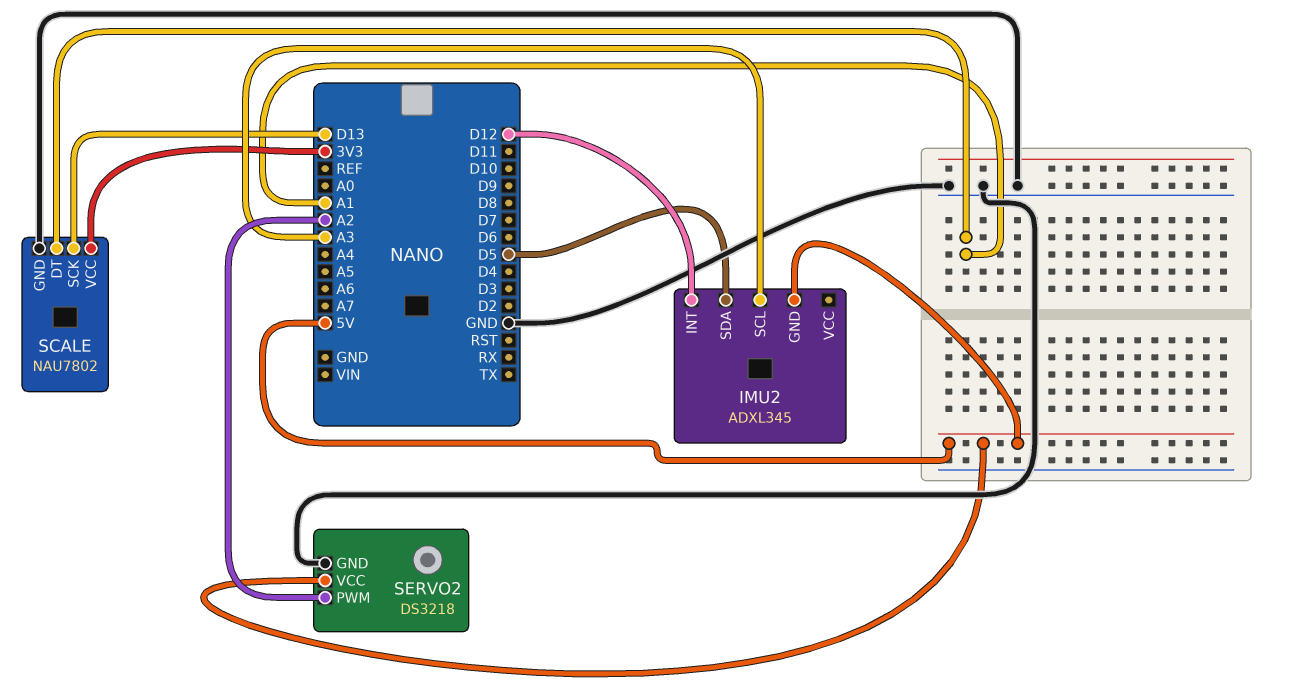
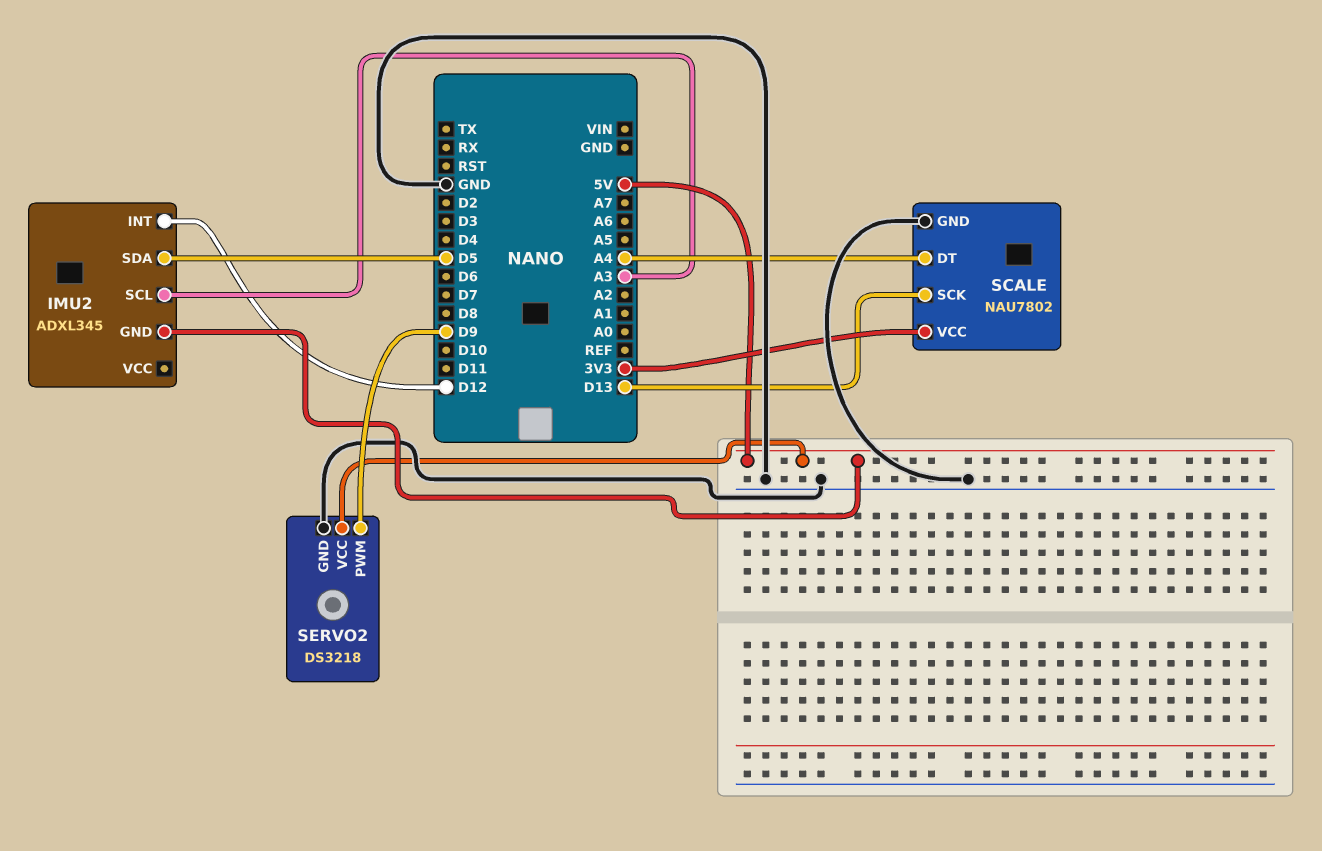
SCALE pin DT: A1 -> A4
SERVO2 pin PWM: A2 -> D9

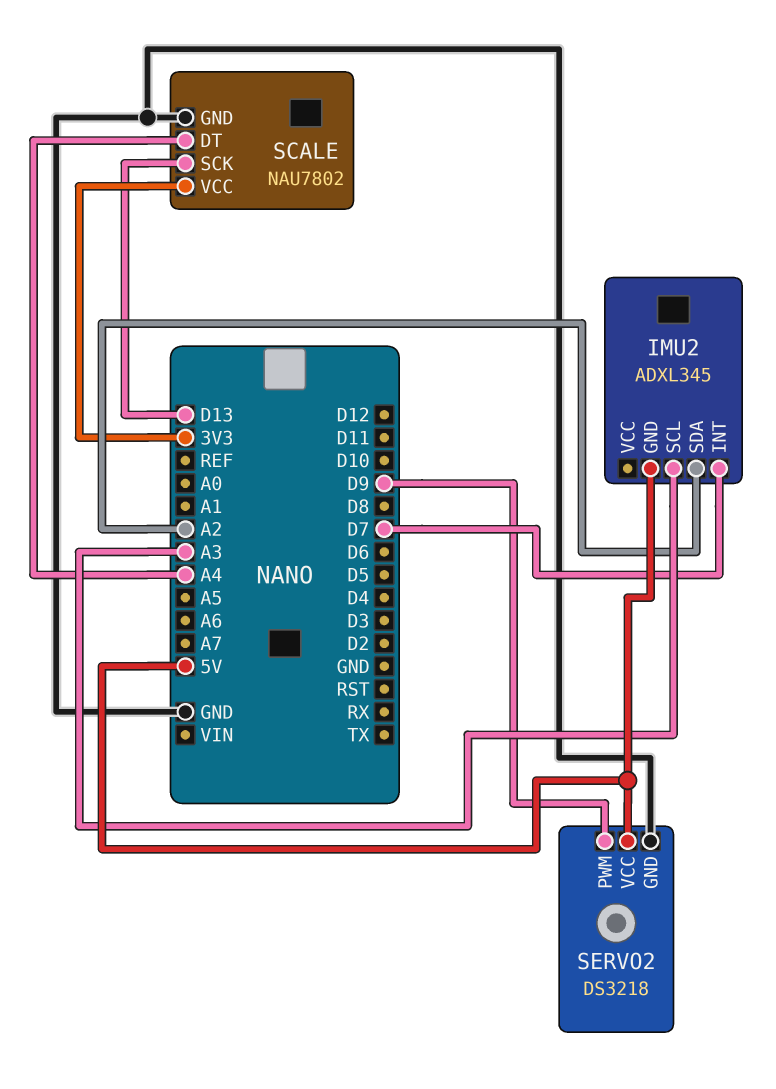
IMU2 pin INT: D12 -> D7
IMU2 pin SDA: D5 -> A2

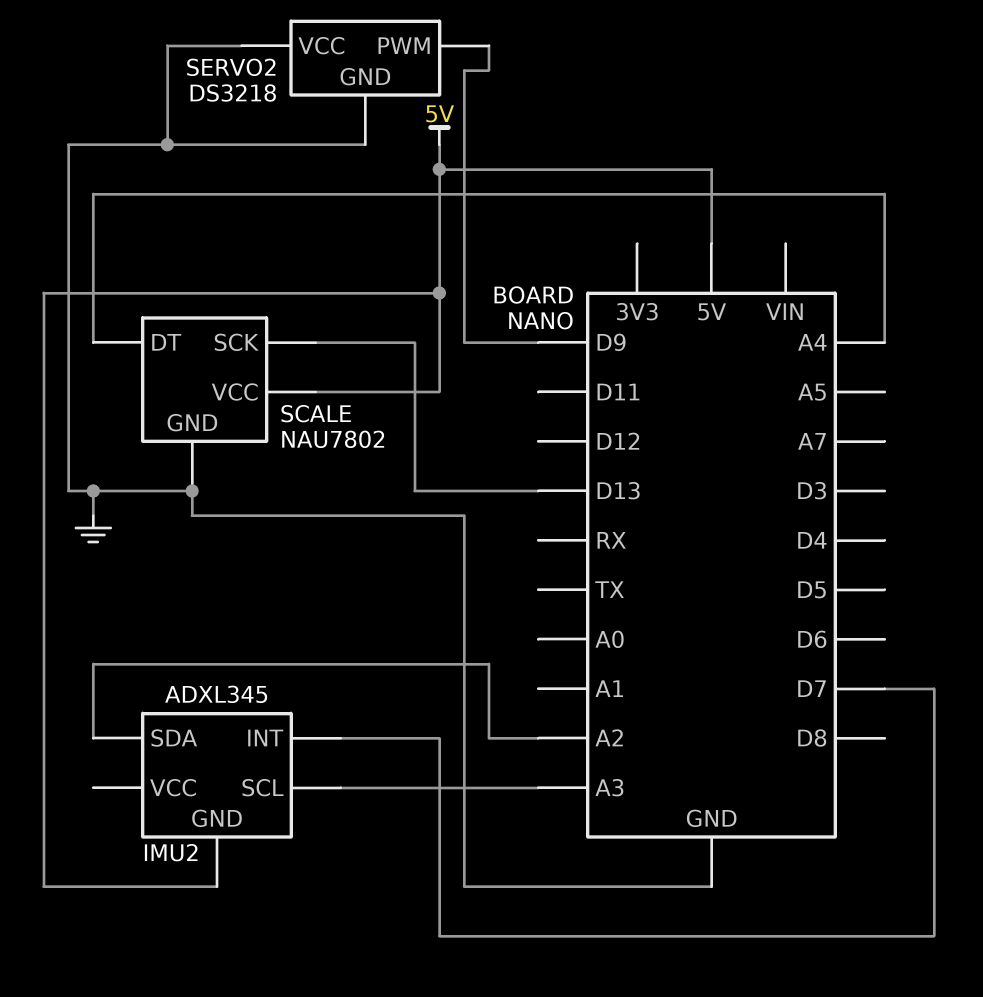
SCALE pin VCC: 3V3 -> 5V
SERVO2 pin VCC: 5V -> GND

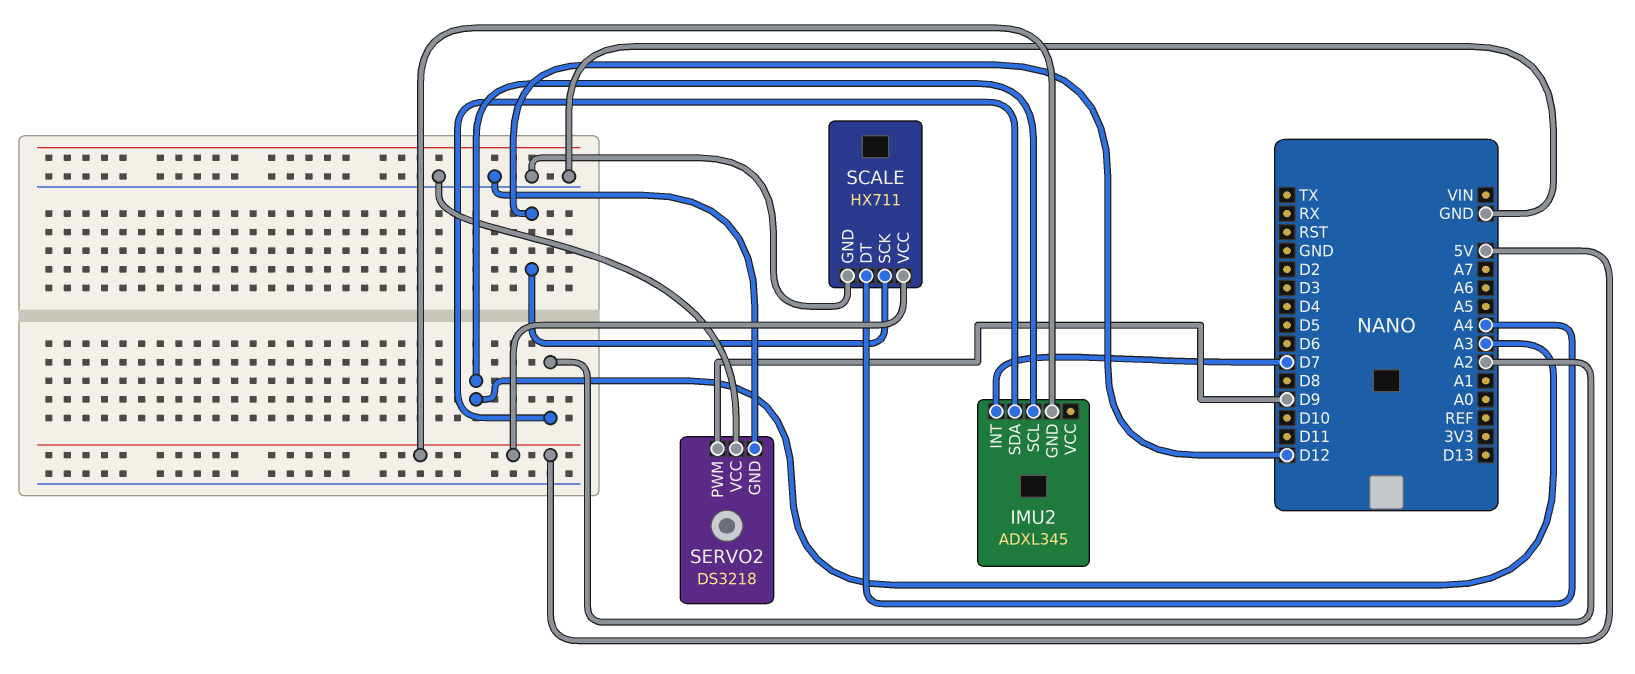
SCALE: NAU7802 -> HX711
SCALE pin SCK: D13 -> D12

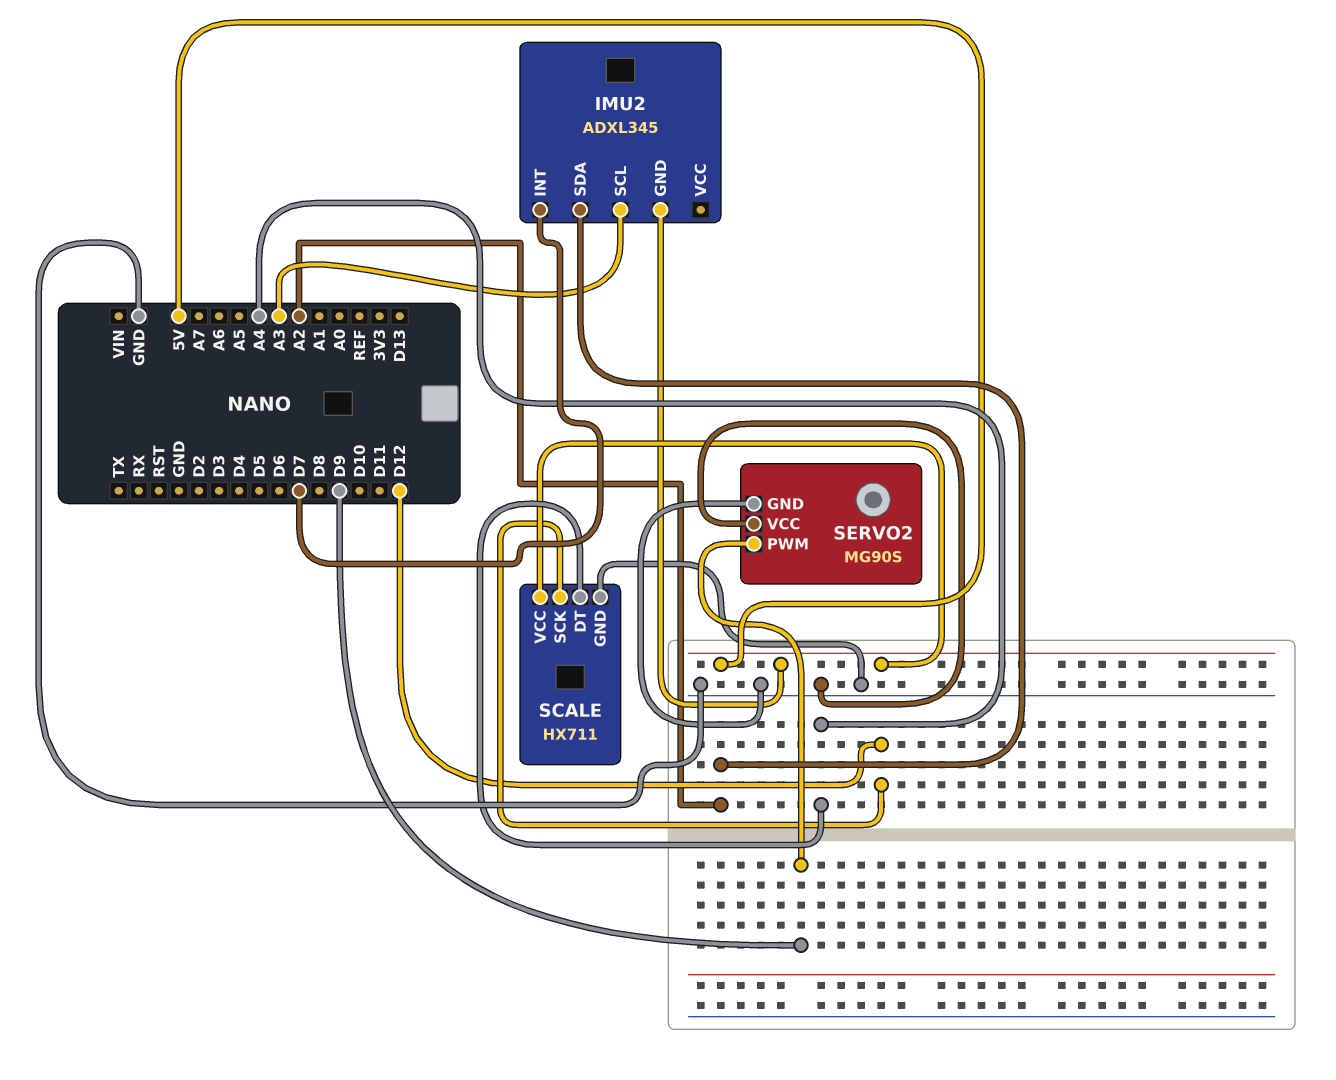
SERVO2: DS3218 -> MG90S

